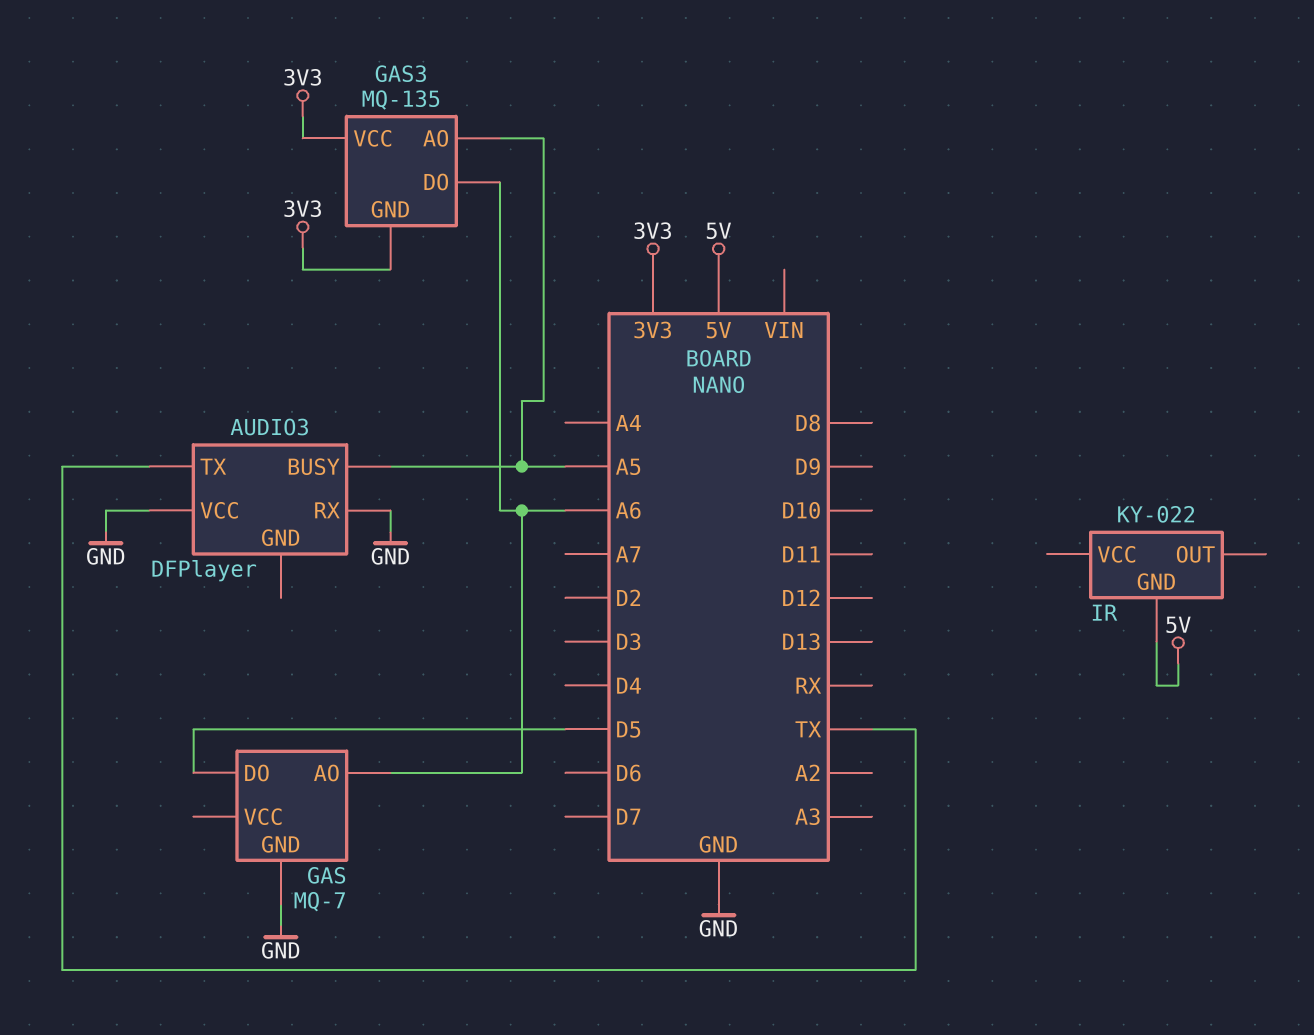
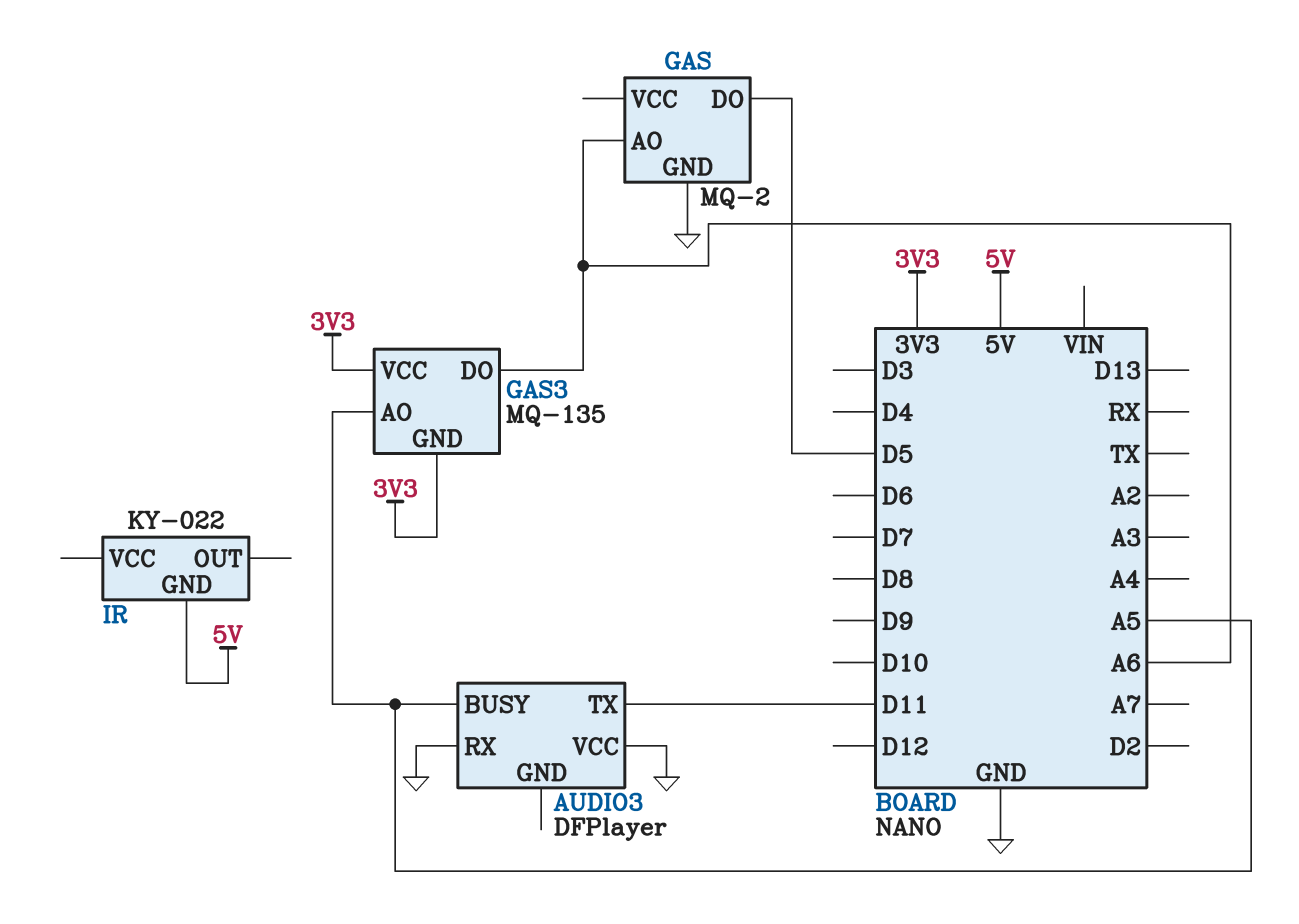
AUDIO3 pin TX: TX -> D11
GAS: MQ-7 -> MQ-2

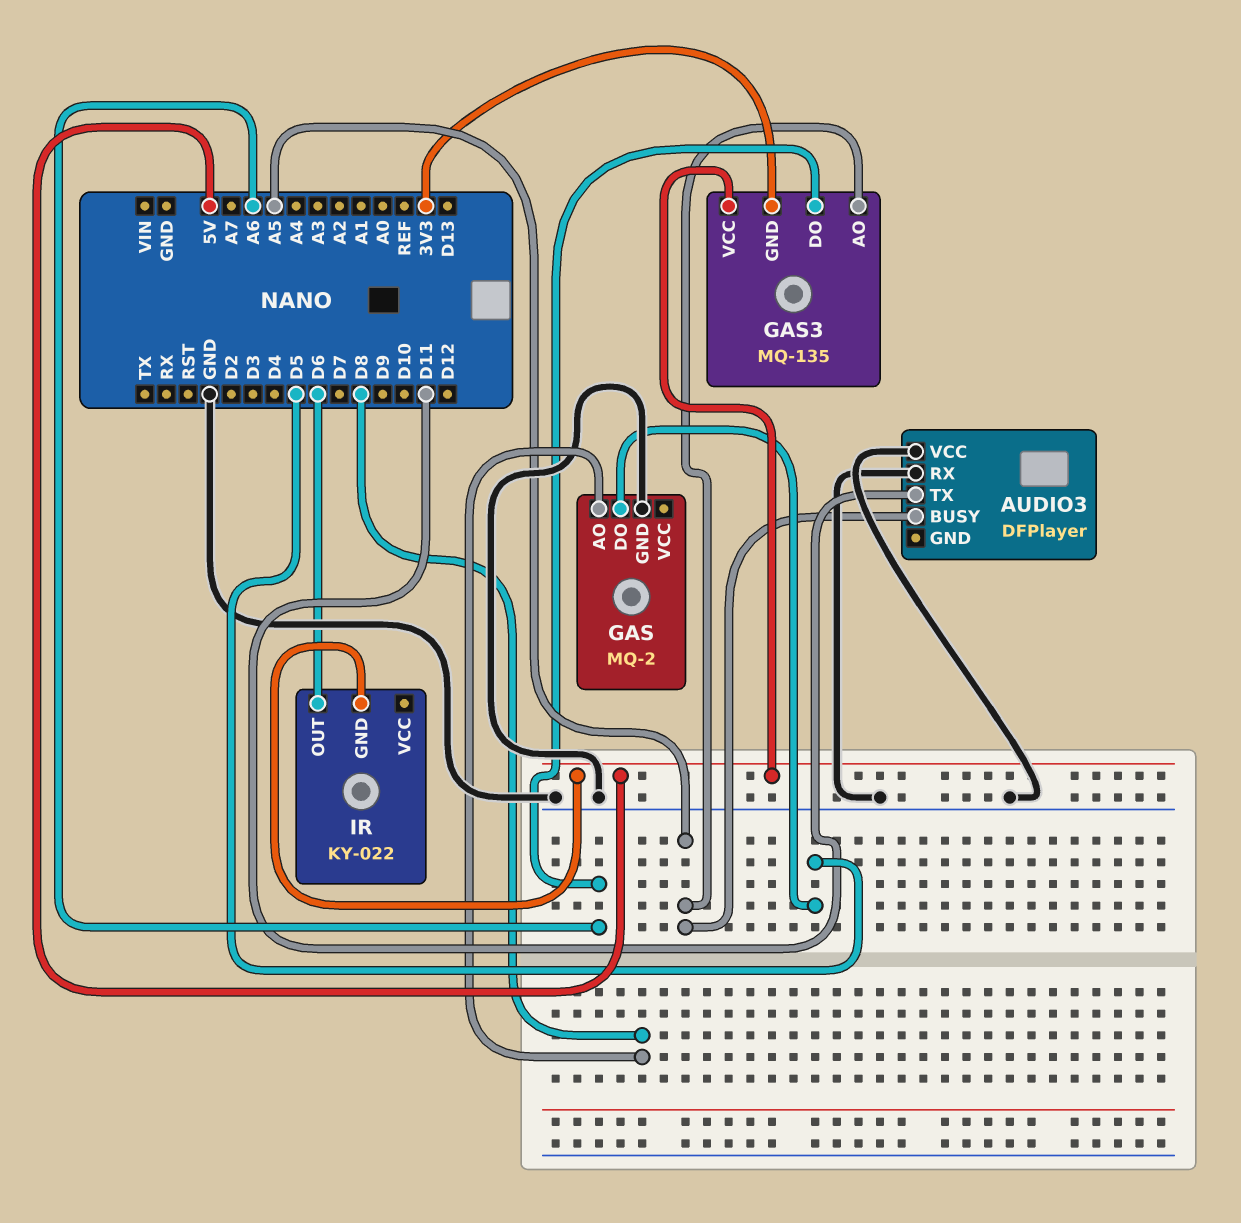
GAS pin AO: A6 -> D8
GAS3 pin VCC: 3V3 -> 5V
IR pin OUT: none -> D6

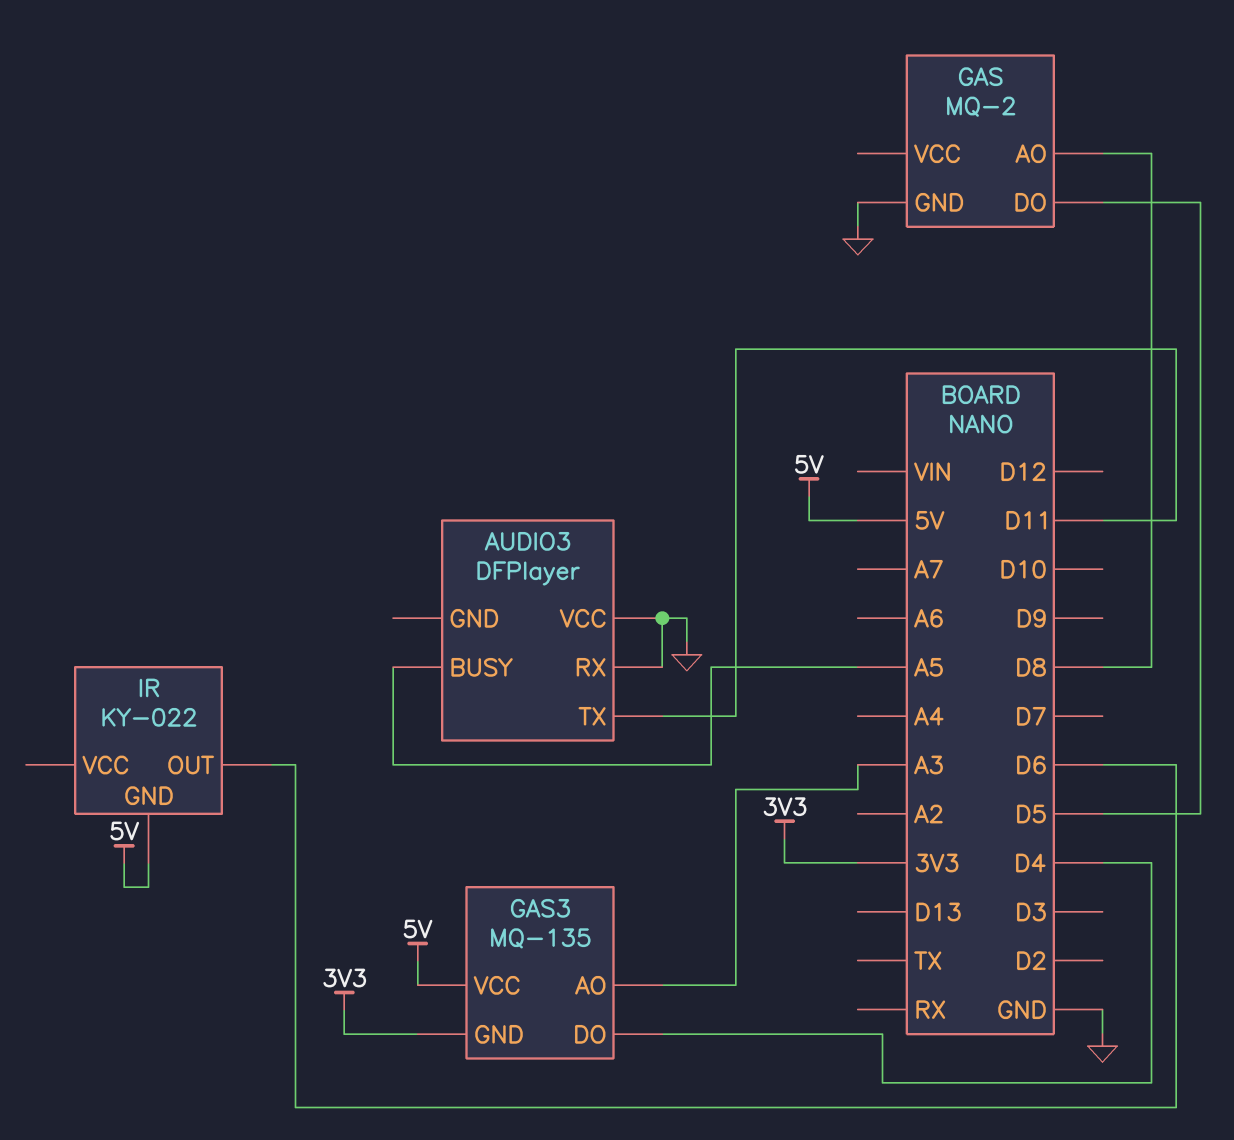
GAS3 pin AO: A5 -> A3
GAS3 pin DO: A6 -> D4

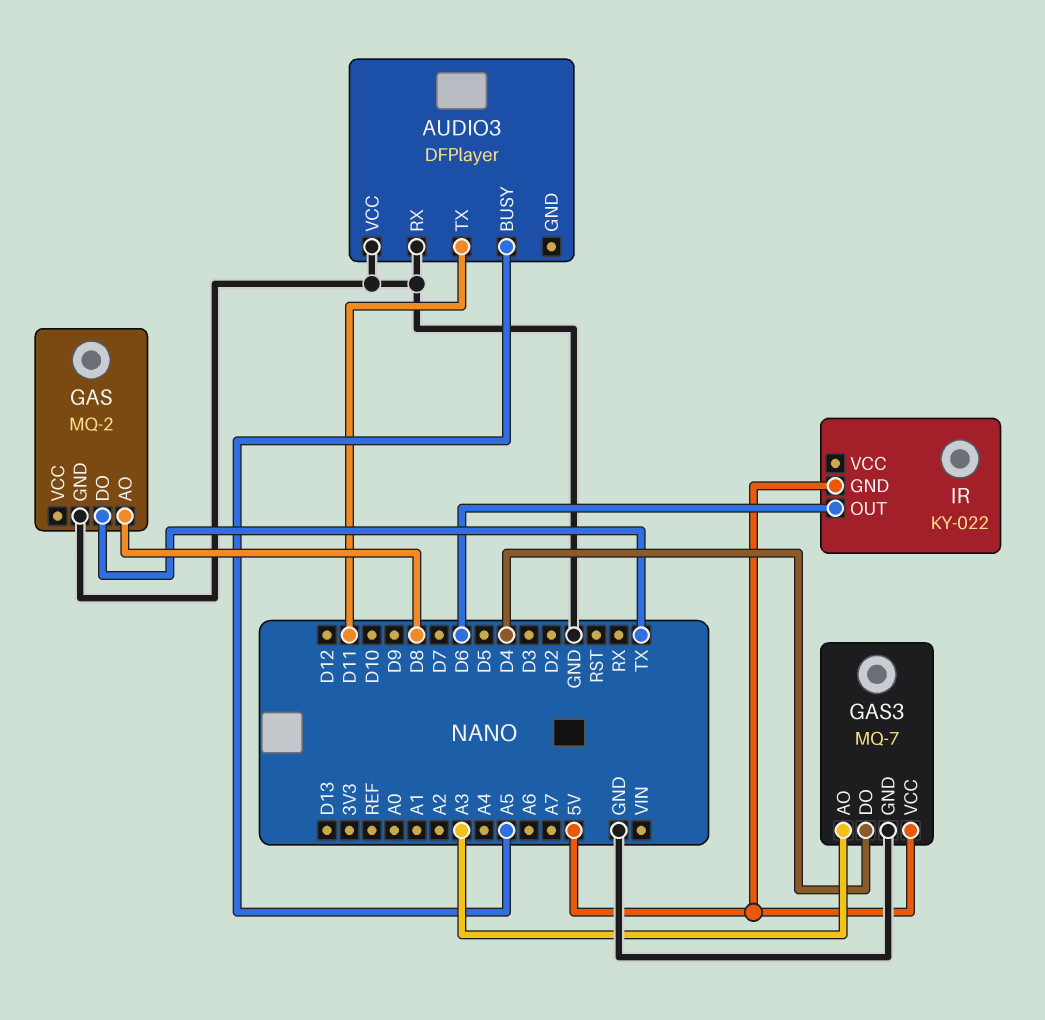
GAS pin DO: D5 -> TX
GAS3: MQ-135 -> MQ-7
GAS3 pin GND: 3V3 -> GND

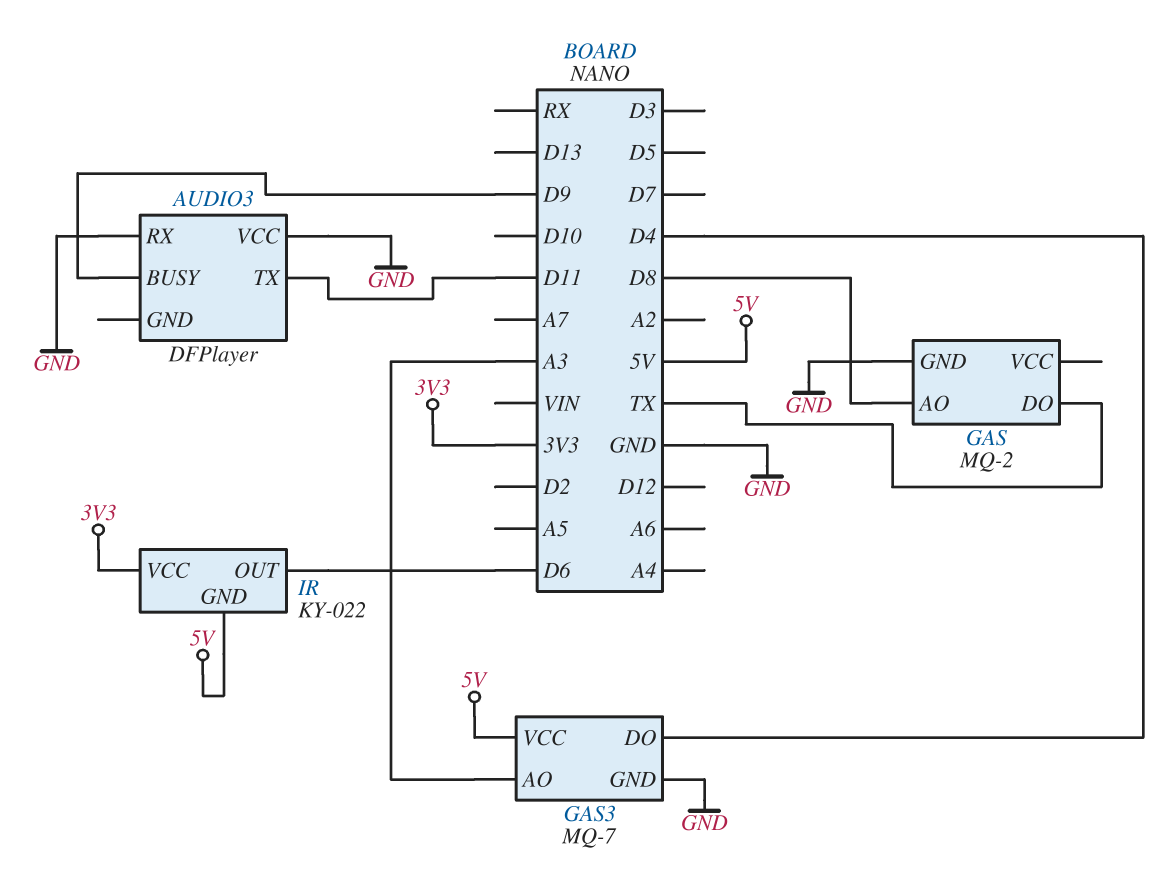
AUDIO3 pin BUSY: A5 -> D9
IR pin VCC: none -> 3V3

